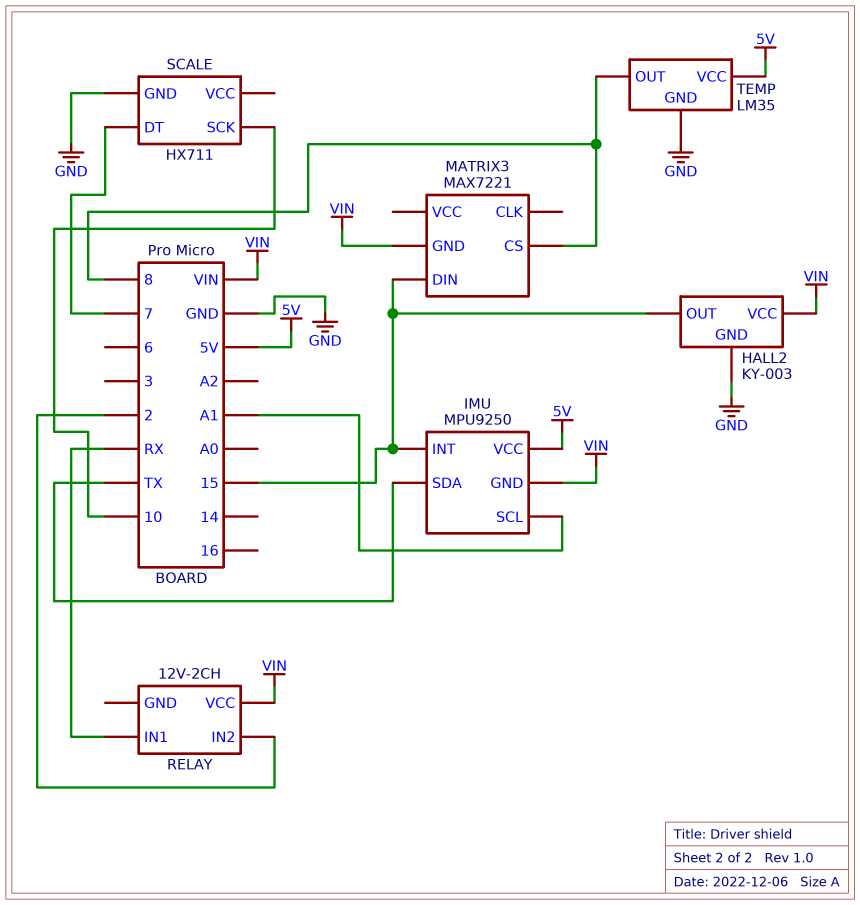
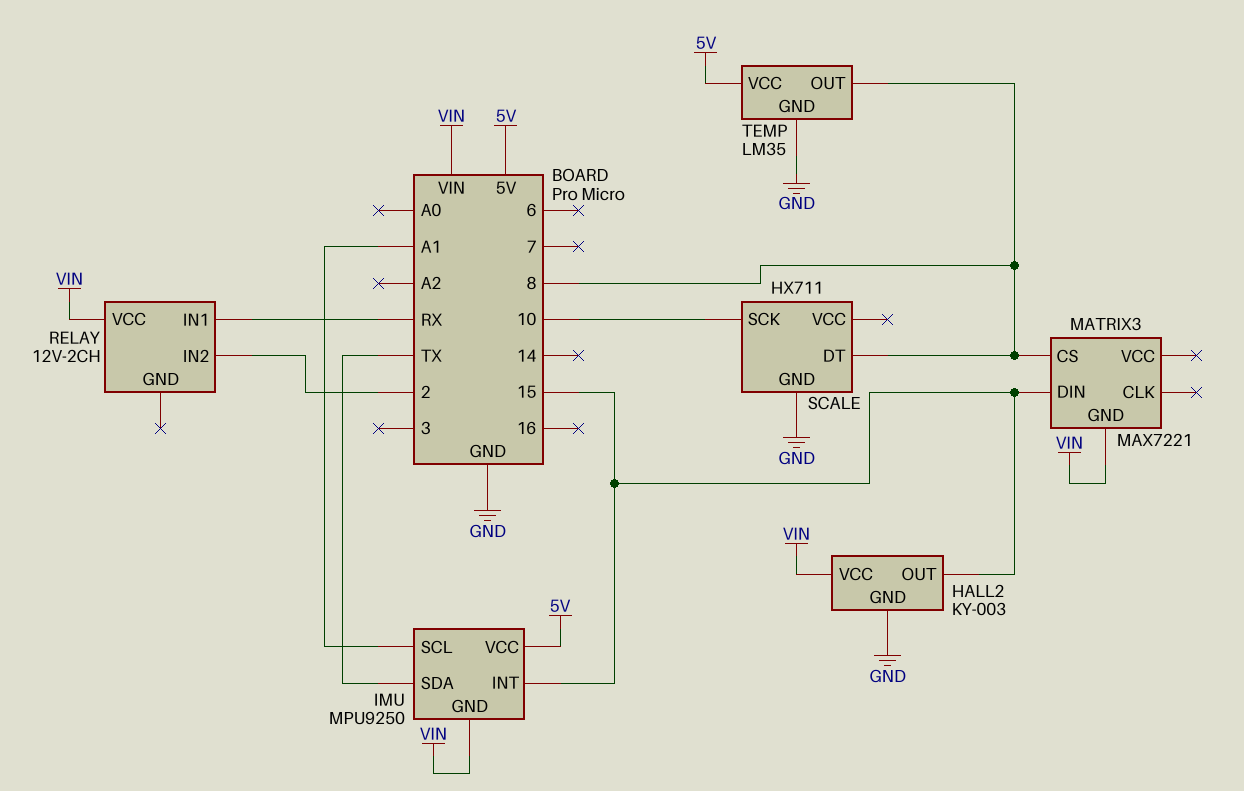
SCALE pin DT: 7 -> 8

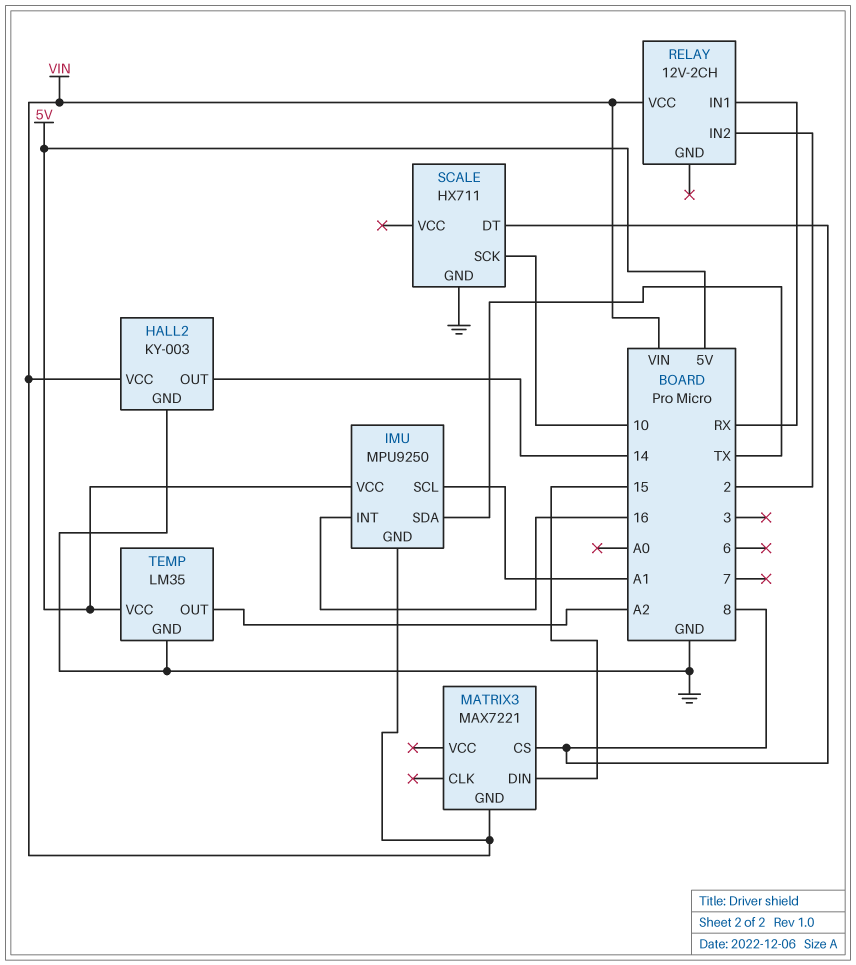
HALL2 pin OUT: 15 -> 14
IMU pin INT: 15 -> 16
TEMP pin OUT: 8 -> A2

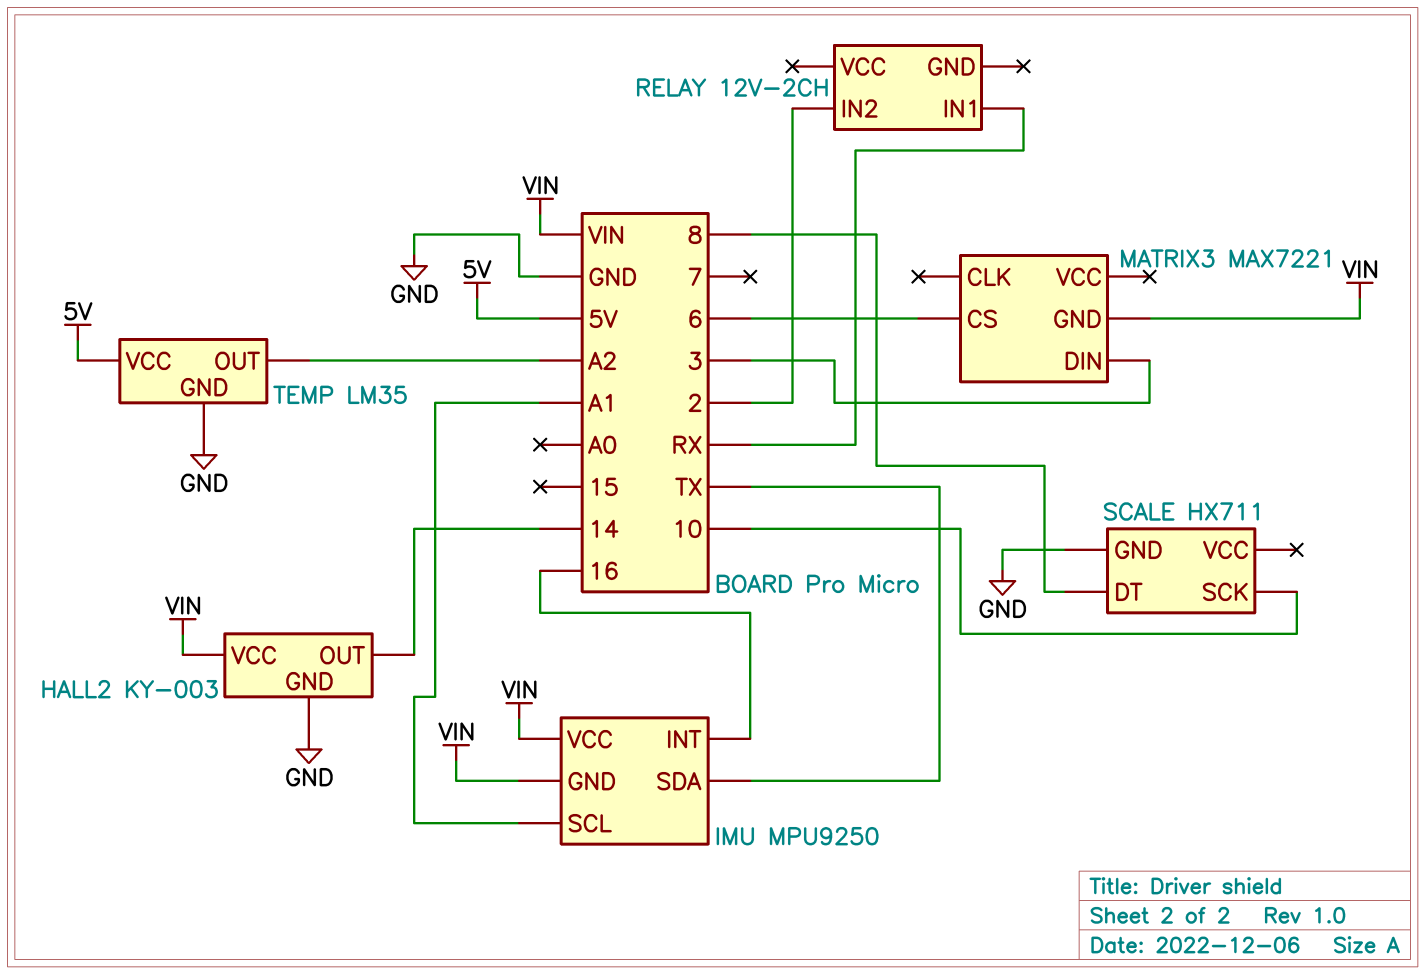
IMU pin VCC: 5V -> VIN
MATRIX3 pin CS: 8 -> 6
MATRIX3 pin DIN: 15 -> 3
RELAY pin VCC: VIN -> none

